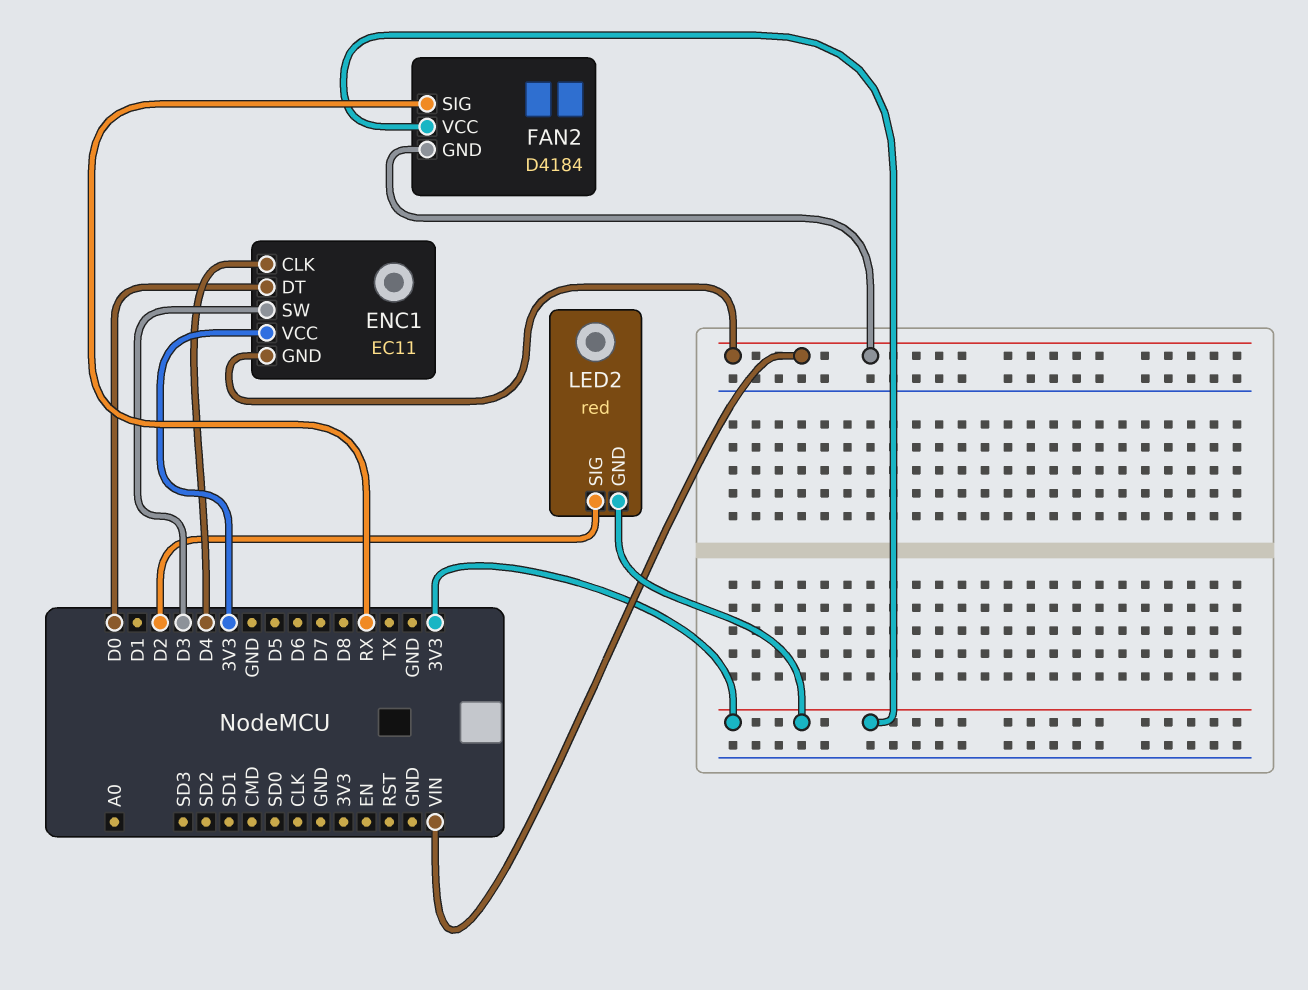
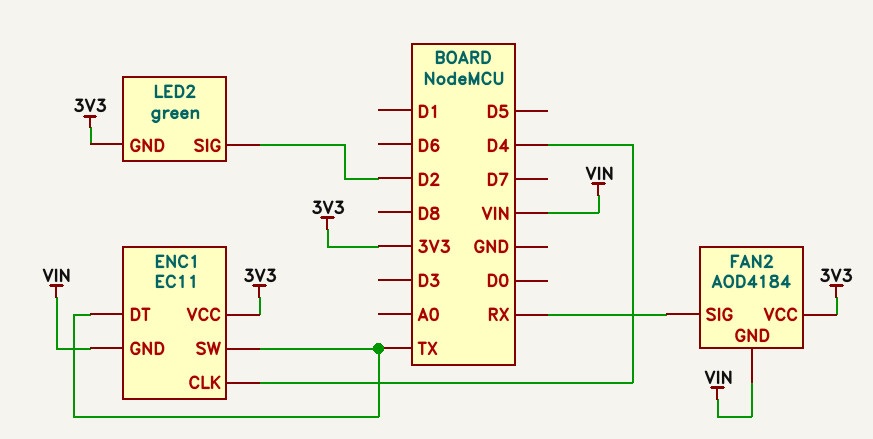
ENC1 pin DT: D0 -> TX
ENC1 pin SW: D3 -> TX
FAN2: D4184 -> AOD4184
LED2: red -> green

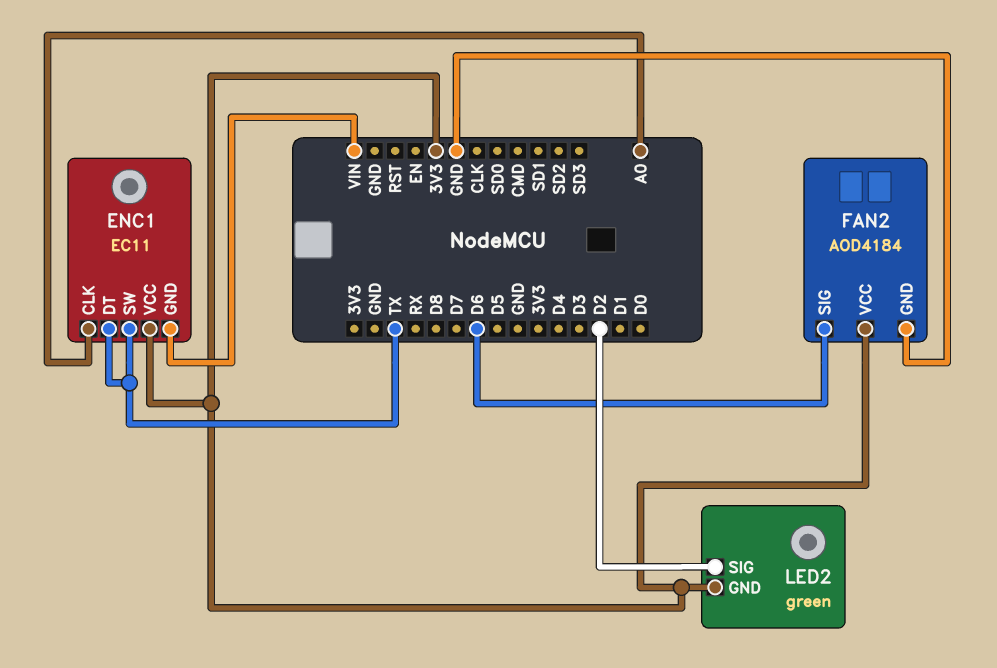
ENC1 pin CLK: D4 -> A0
FAN2 pin GND: VIN -> GND
FAN2 pin SIG: RX -> D6

